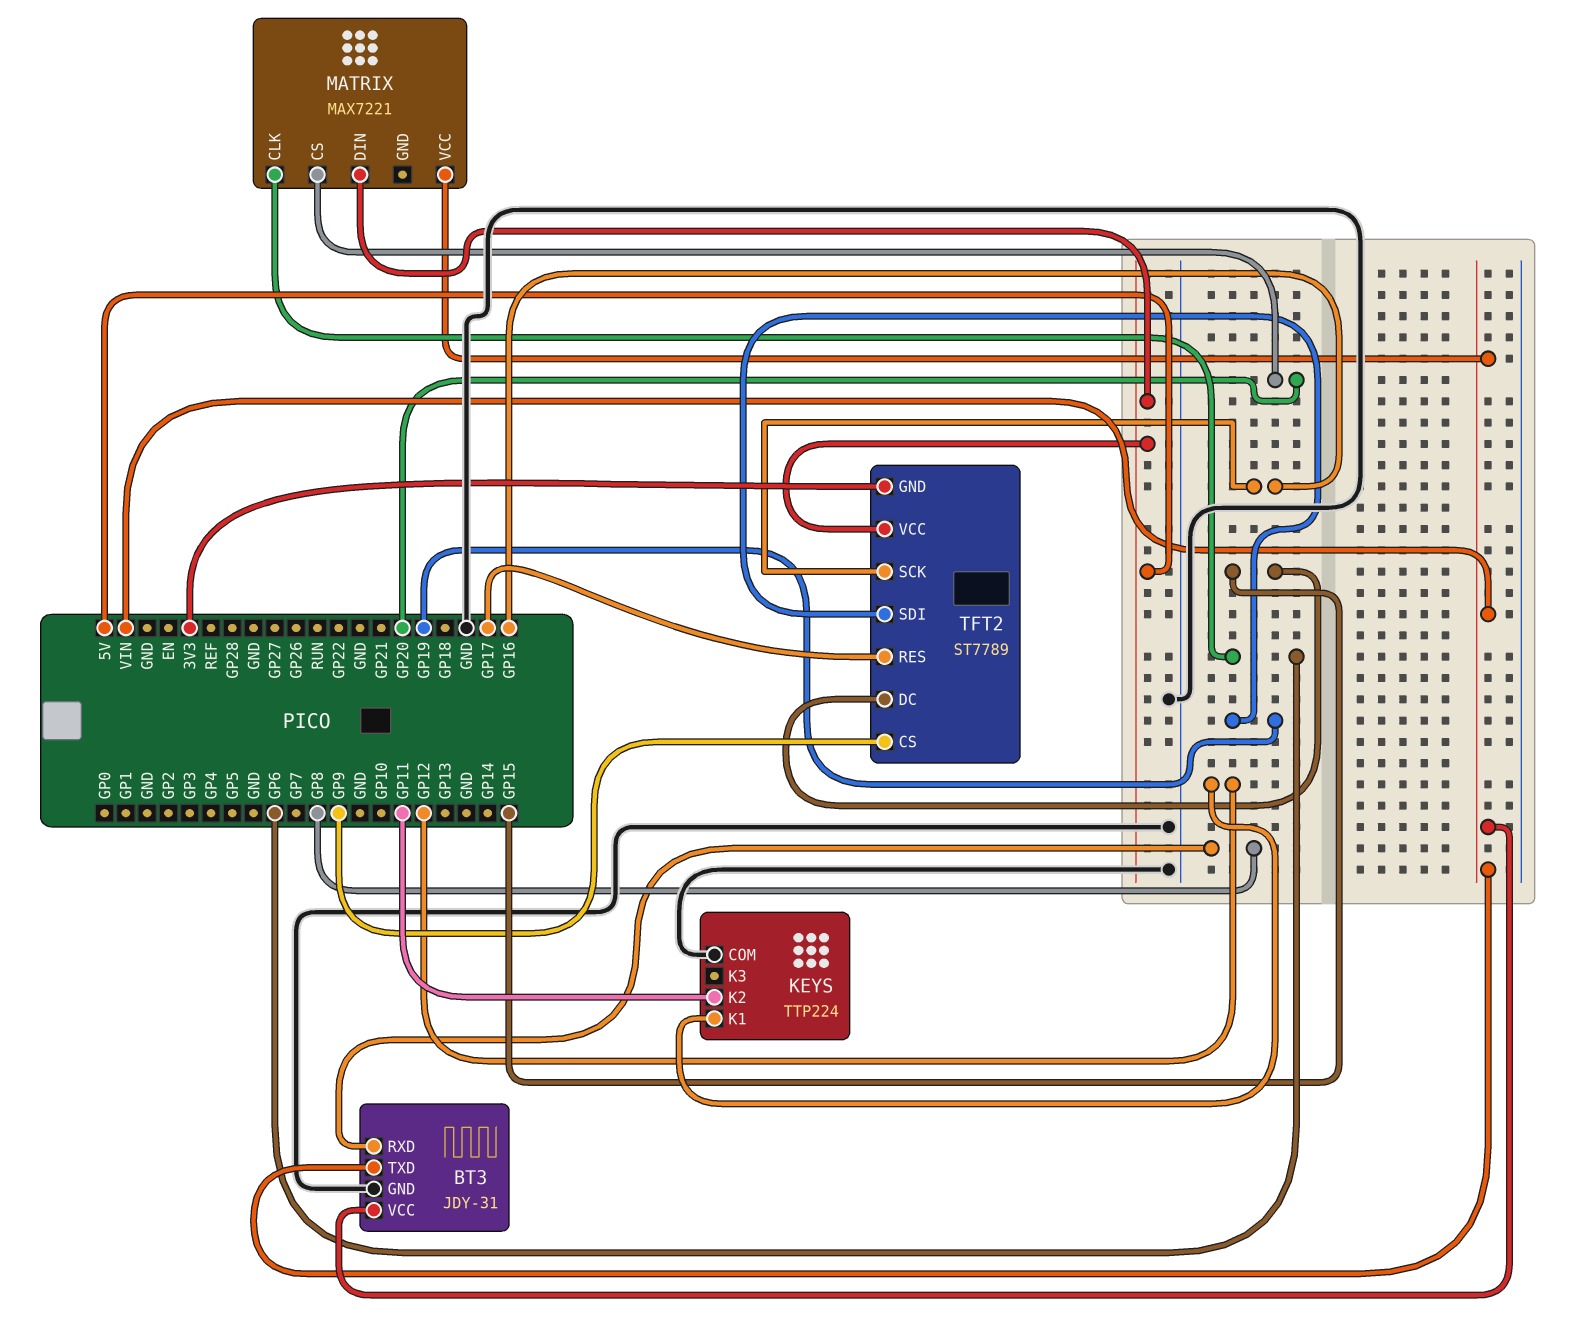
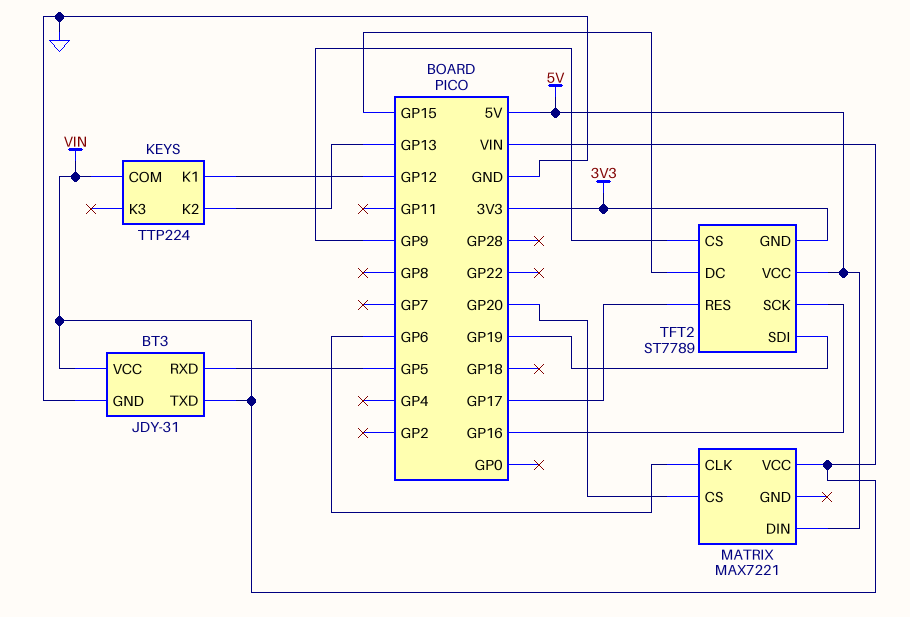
BT3 pin RXD: GP8 -> GP5
KEYS pin COM: GND -> VIN
KEYS pin K2: GP11 -> GP13

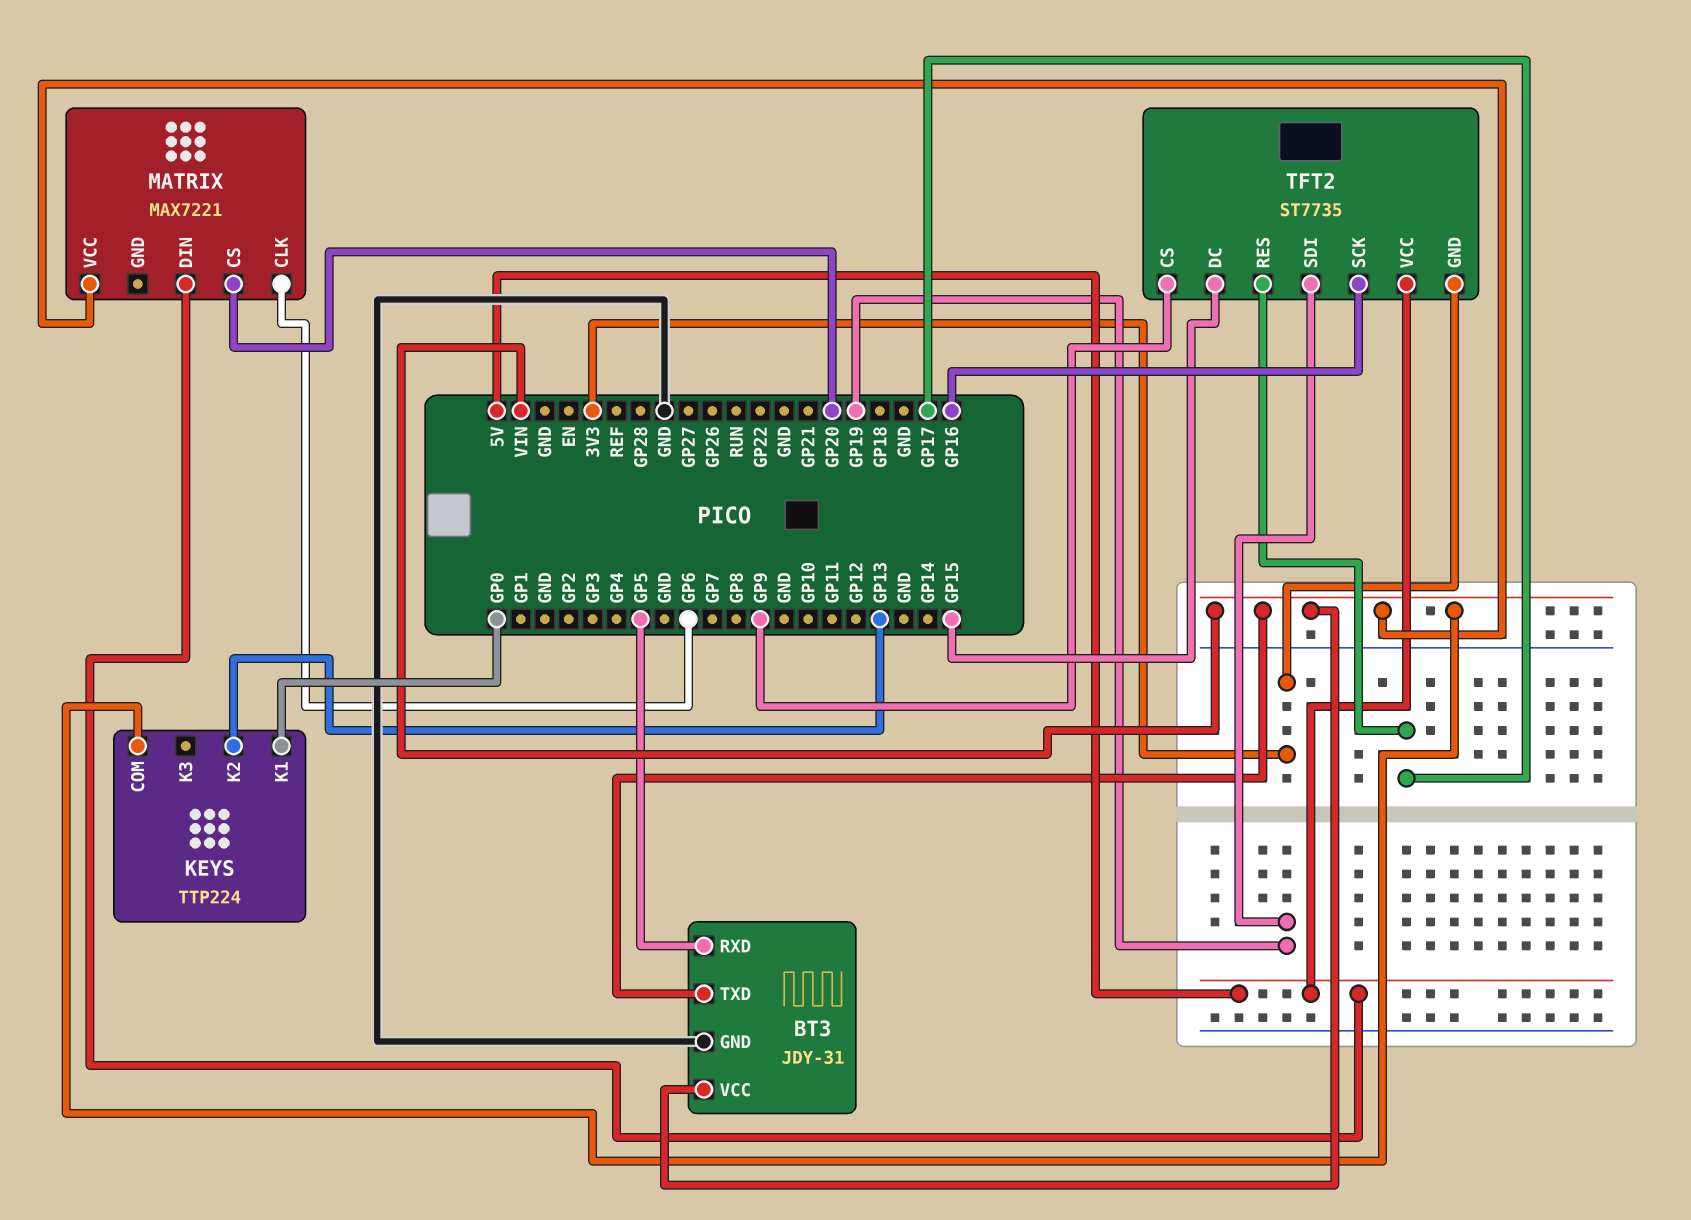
KEYS pin K1: GP12 -> GP0
TFT2: ST7789 -> ST7735

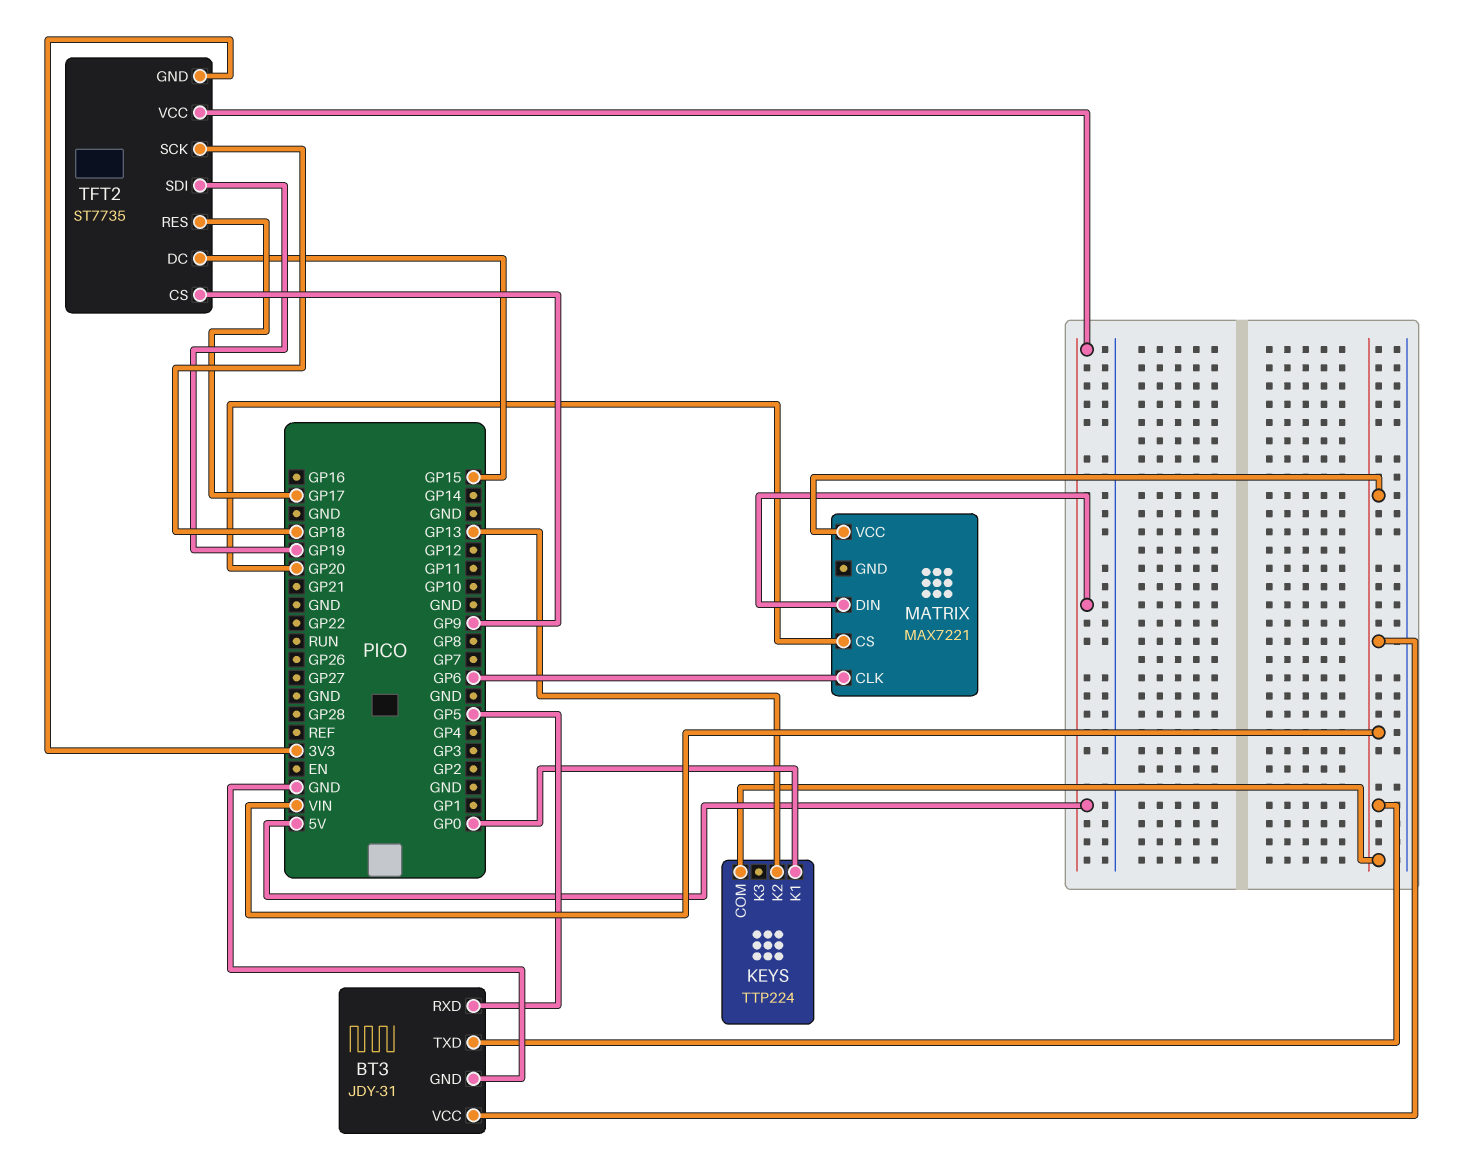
TFT2 pin SCK: GP16 -> GP18

